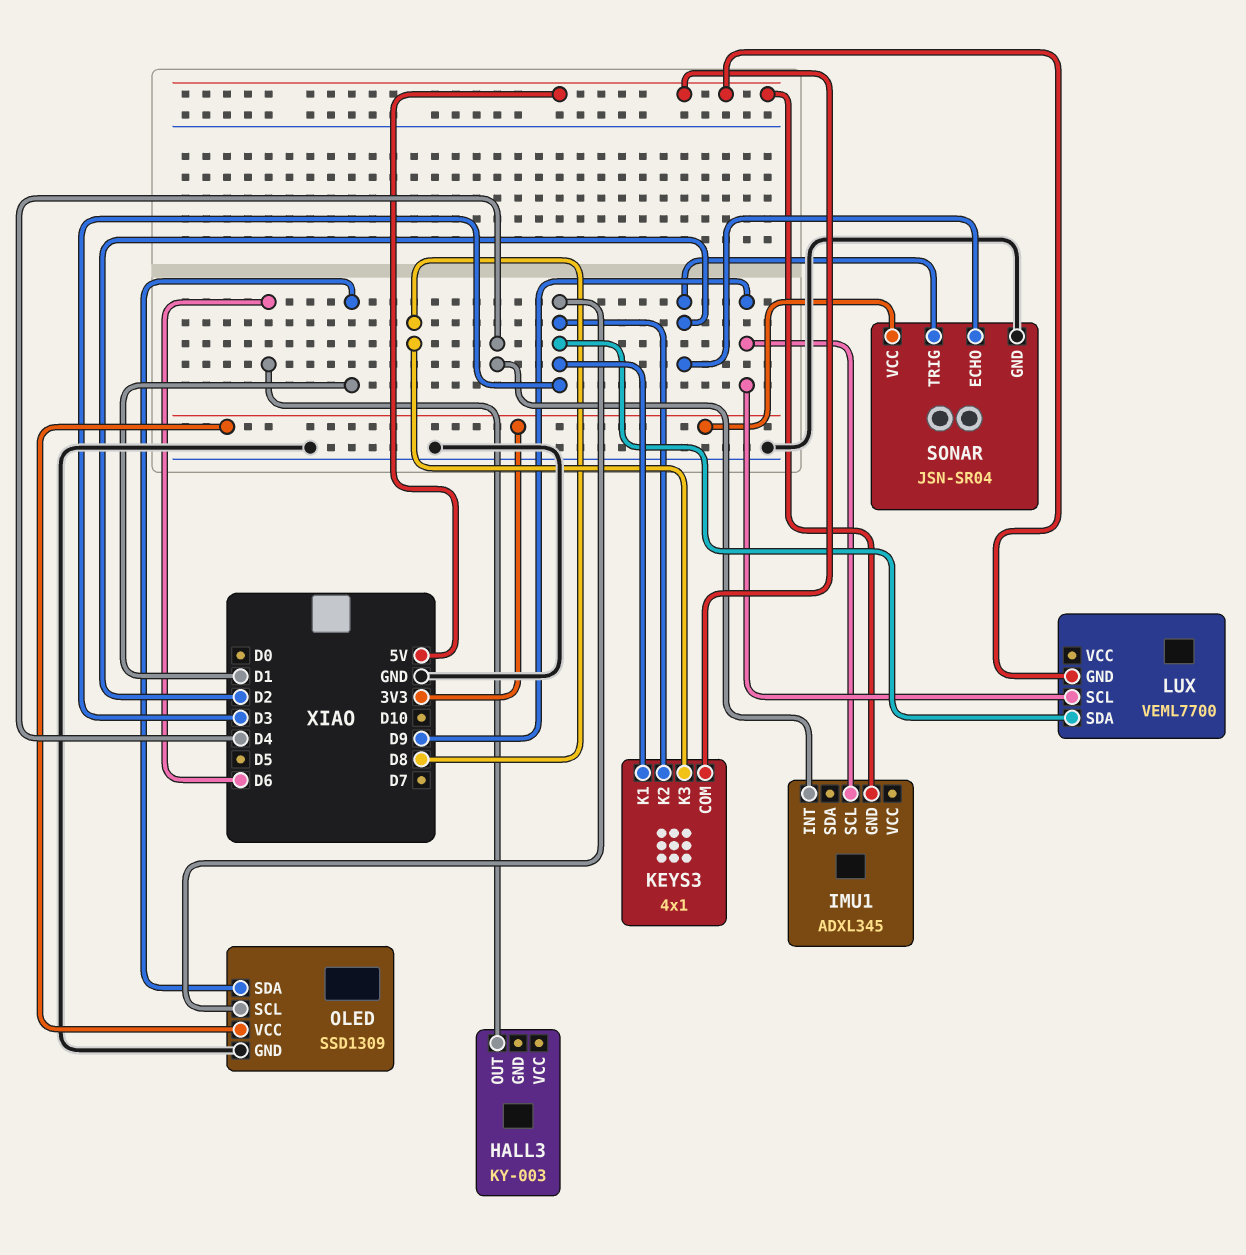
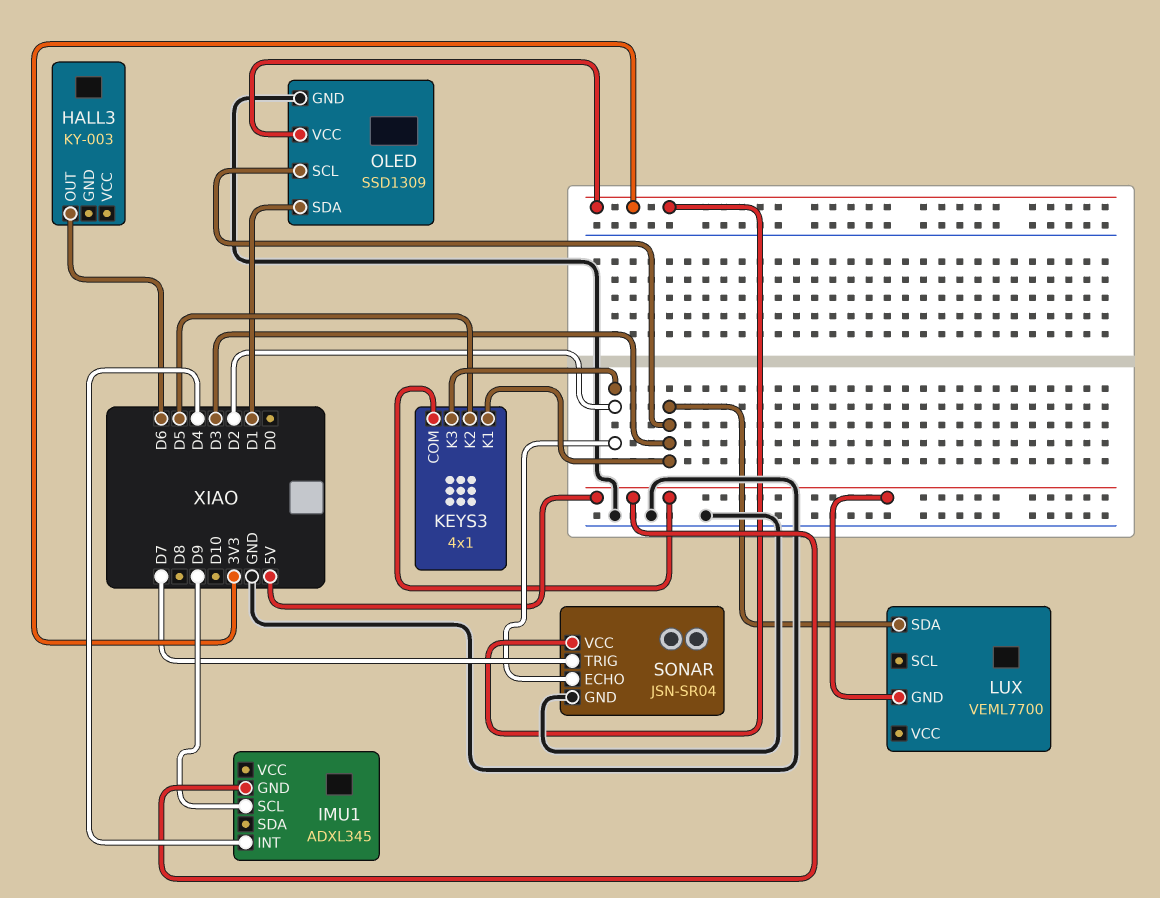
KEYS3 pin K2: D3 -> D5
KEYS3 pin K3: D8 -> D2
LUX pin SCL: D9 -> none
SONAR pin TRIG: D2 -> D7

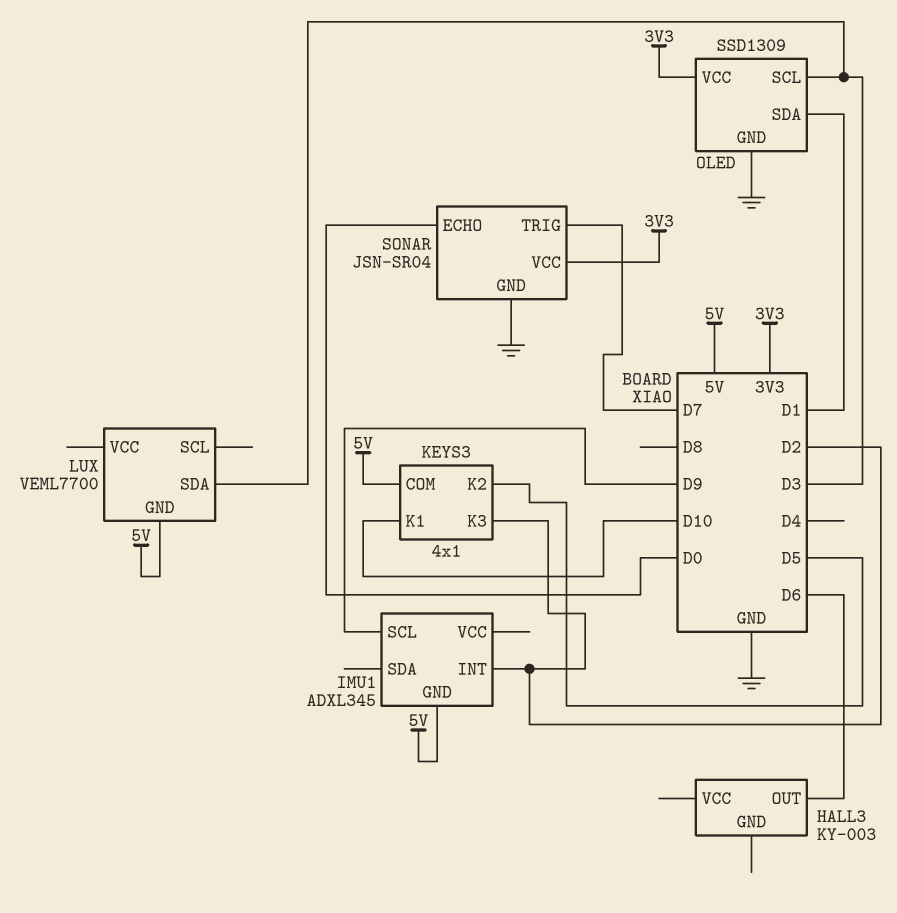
IMU1 pin INT: D4 -> D2
KEYS3 pin K1: D3 -> D10
SONAR pin ECHO: D2 -> D0

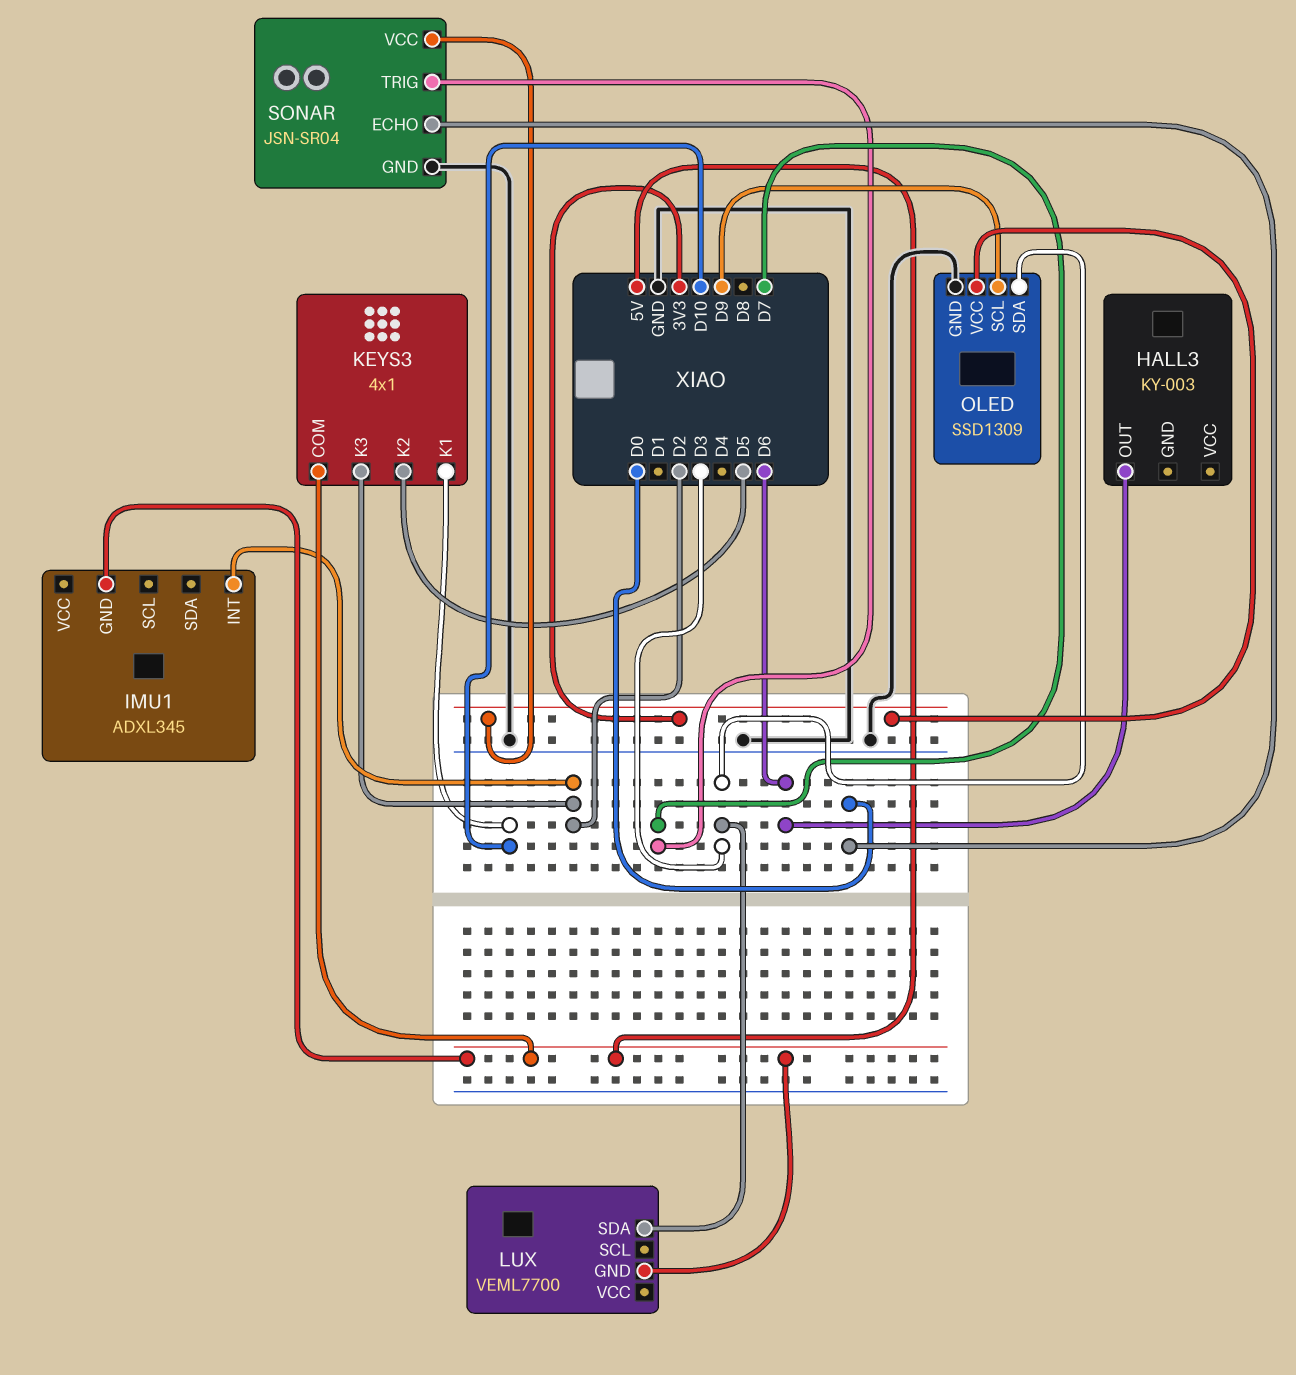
IMU1 pin SCL: D9 -> none
OLED pin SCL: D3 -> D9
OLED pin SDA: D1 -> D3

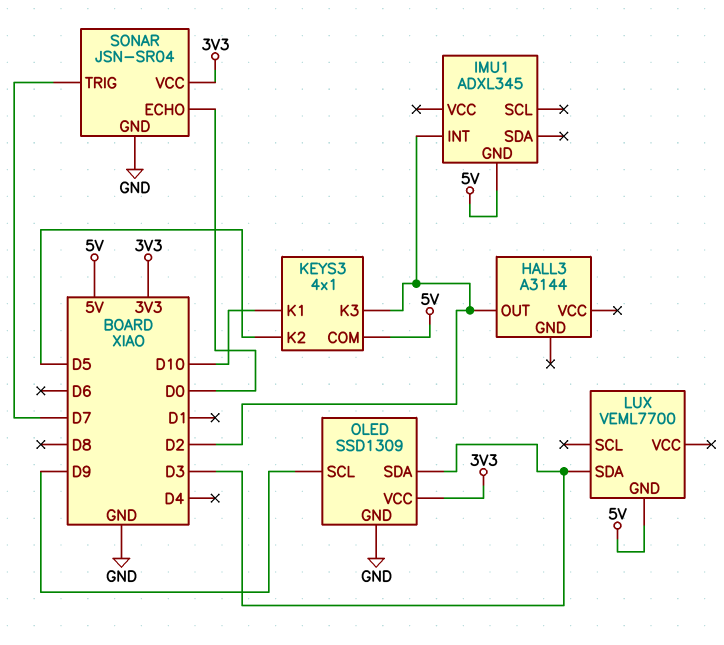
HALL3: KY-003 -> A3144
HALL3 pin OUT: D6 -> D2

